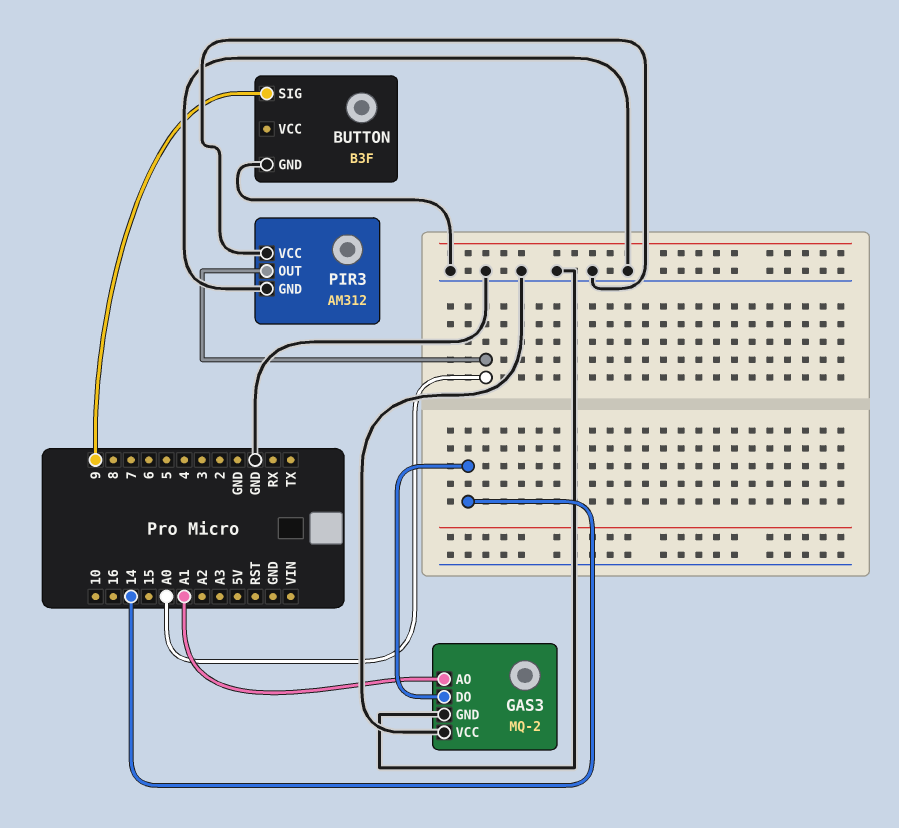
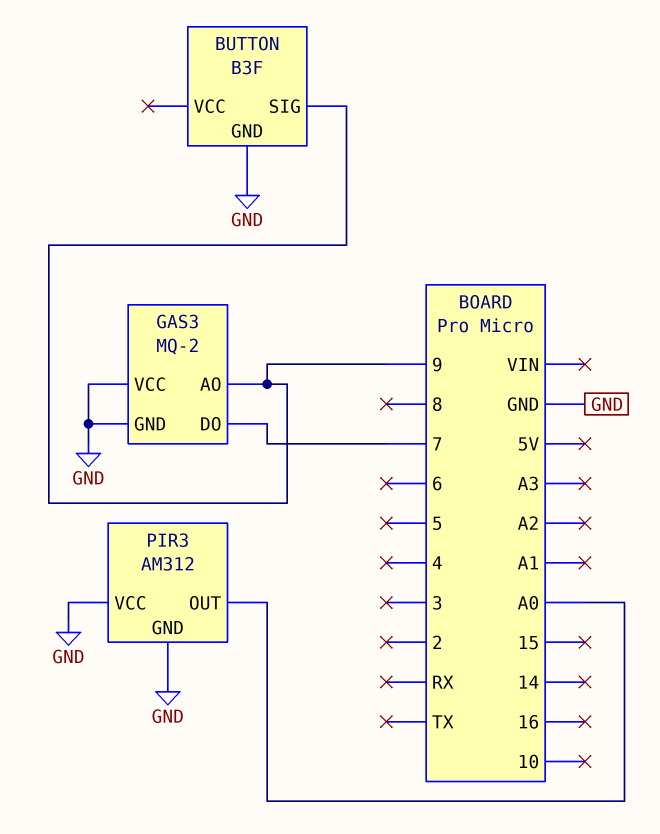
GAS3 pin AO: A1 -> 9
GAS3 pin DO: 14 -> 7

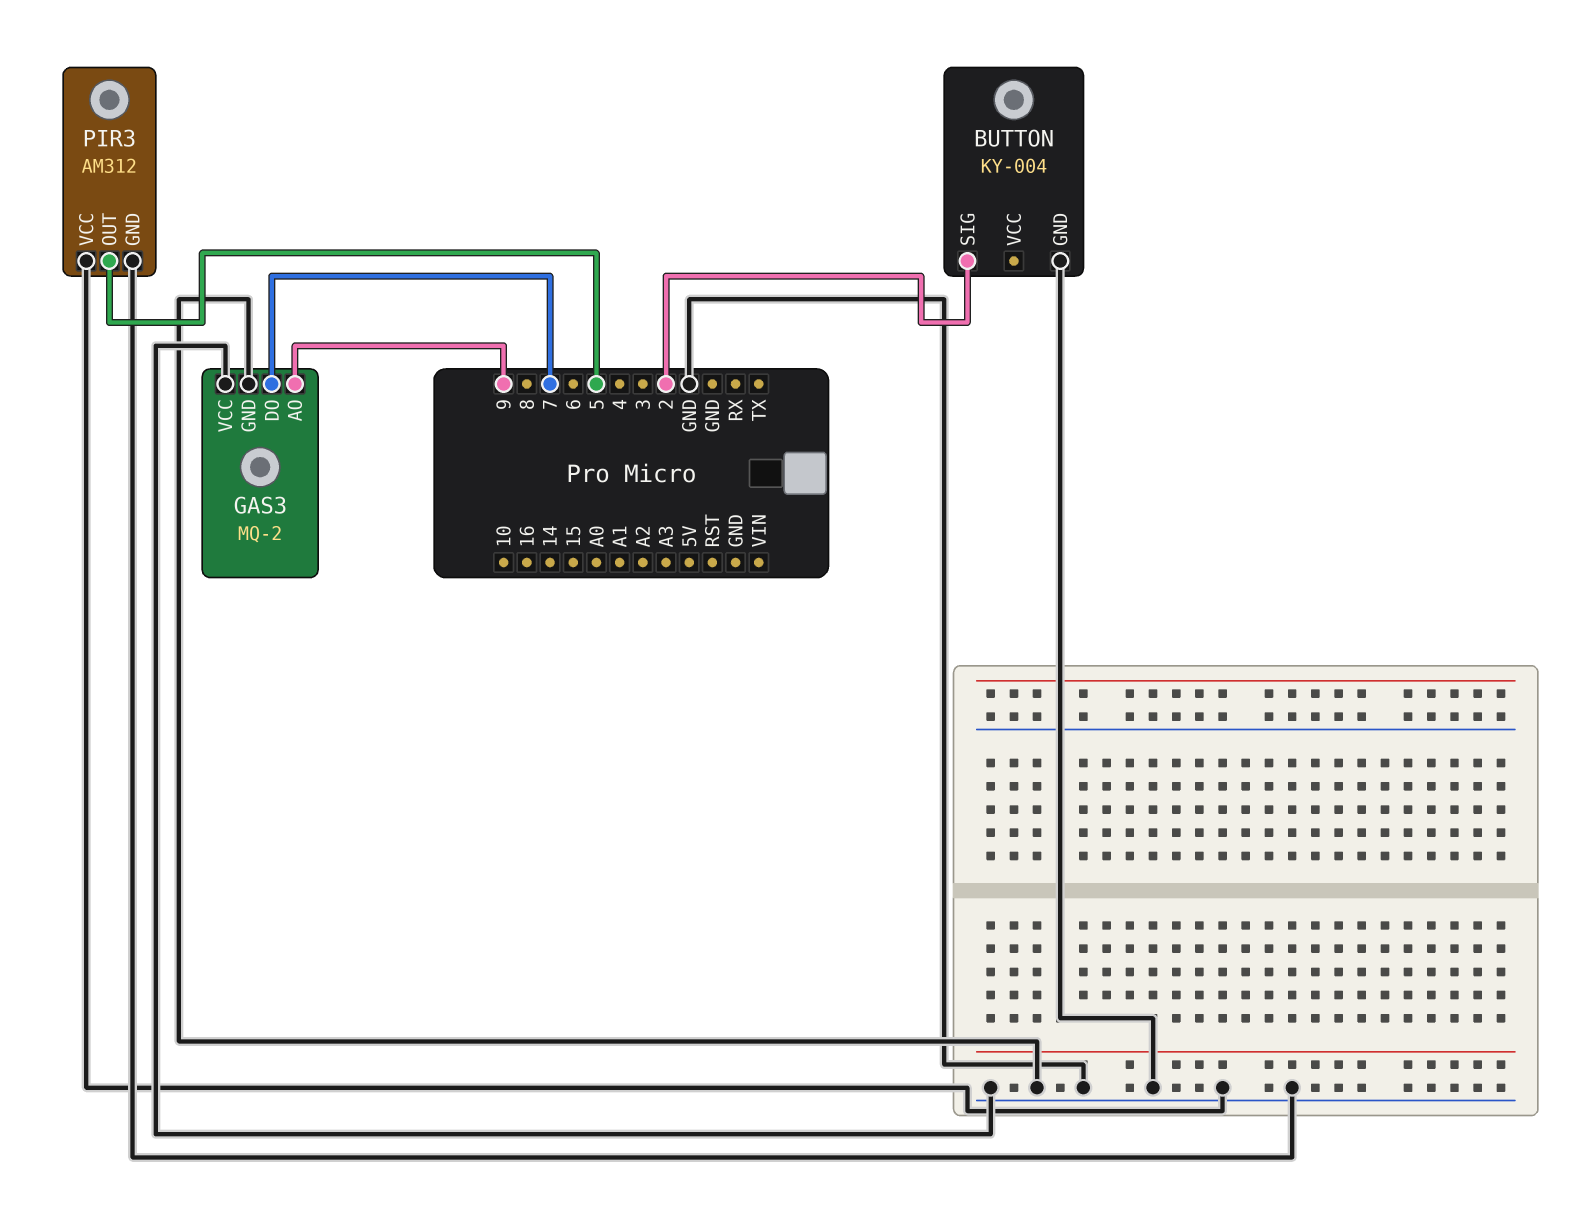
BUTTON: B3F -> KY-004
BUTTON pin SIG: 9 -> 2
PIR3 pin OUT: A0 -> 5

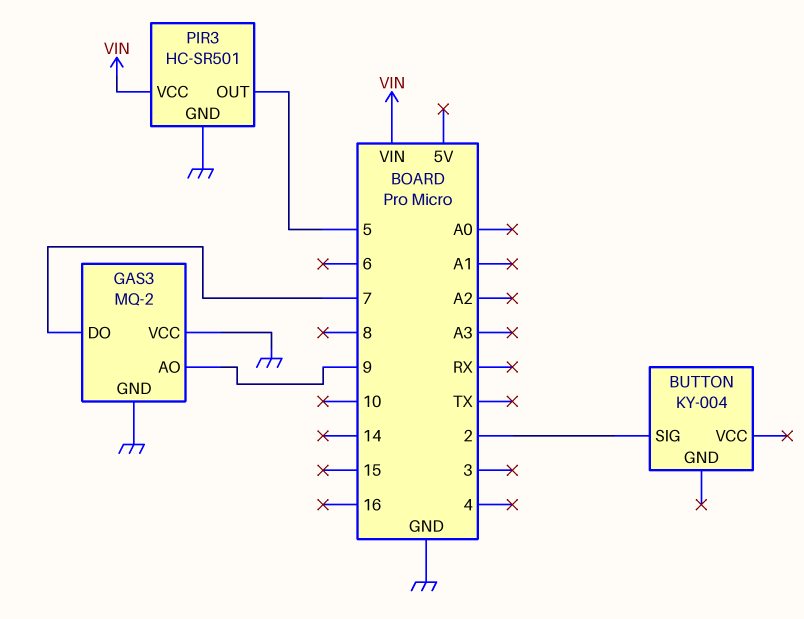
BUTTON pin GND: GND -> none
PIR3: AM312 -> HC-SR501
PIR3 pin VCC: GND -> VIN

